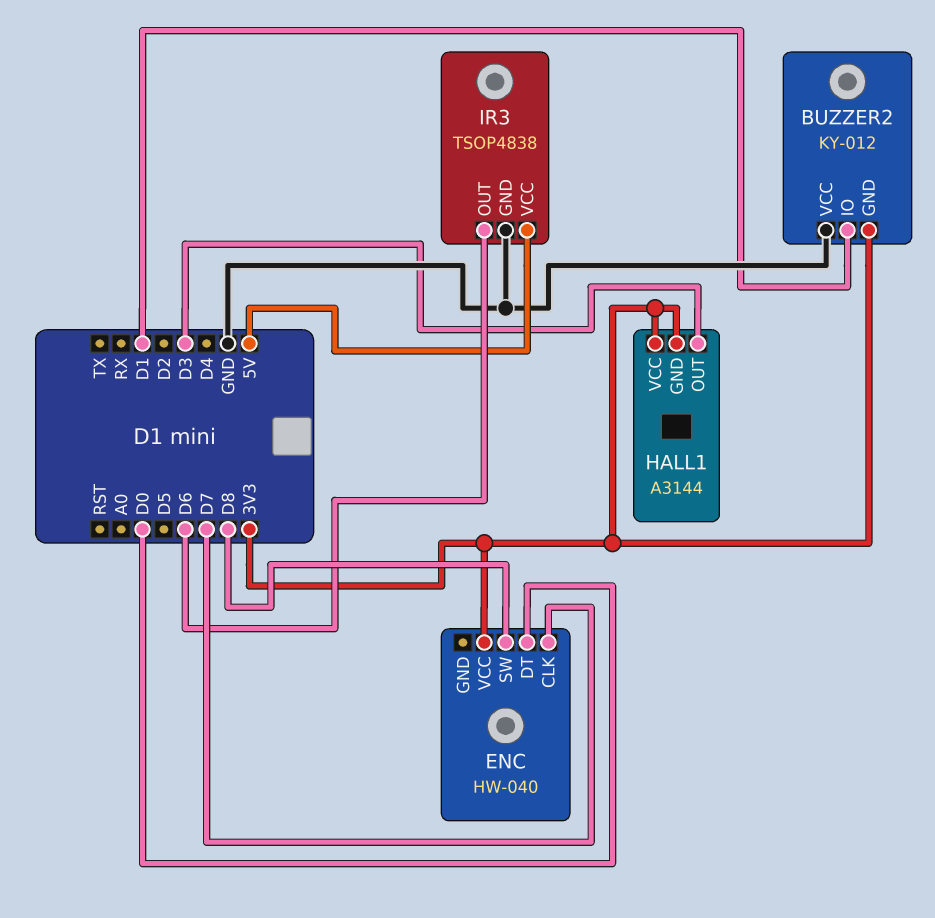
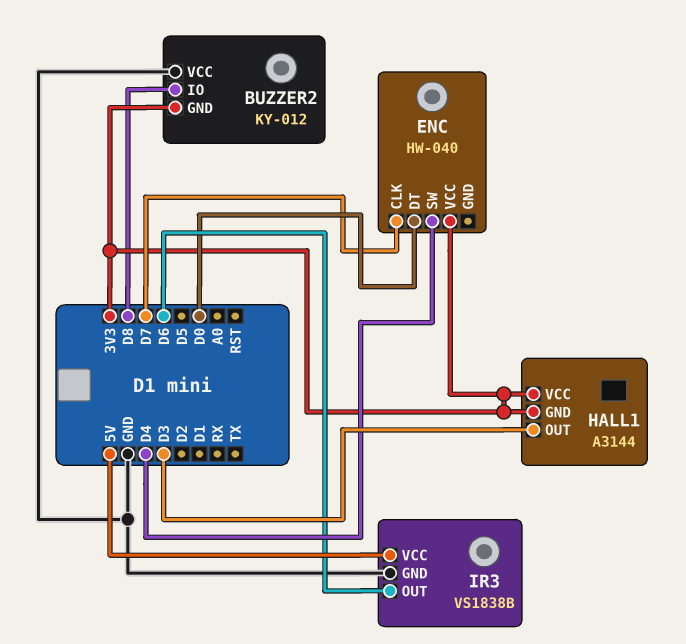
BUZZER2 pin IO: D1 -> D8
ENC pin SW: D8 -> D4
IR3: TSOP4838 -> VS1838B

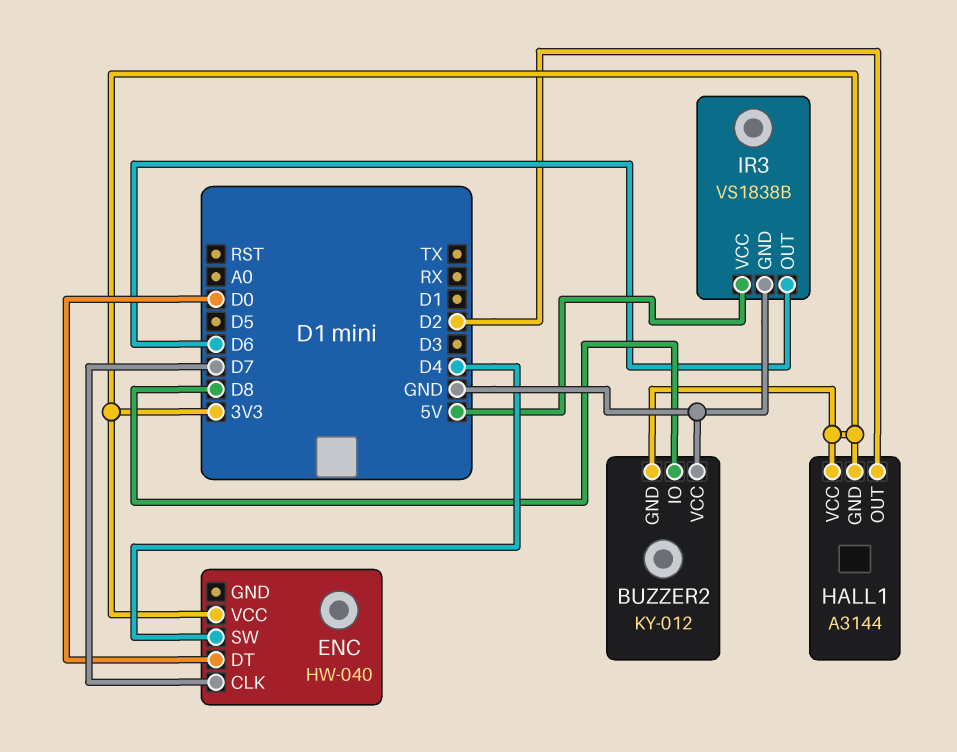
HALL1 pin OUT: D3 -> D2

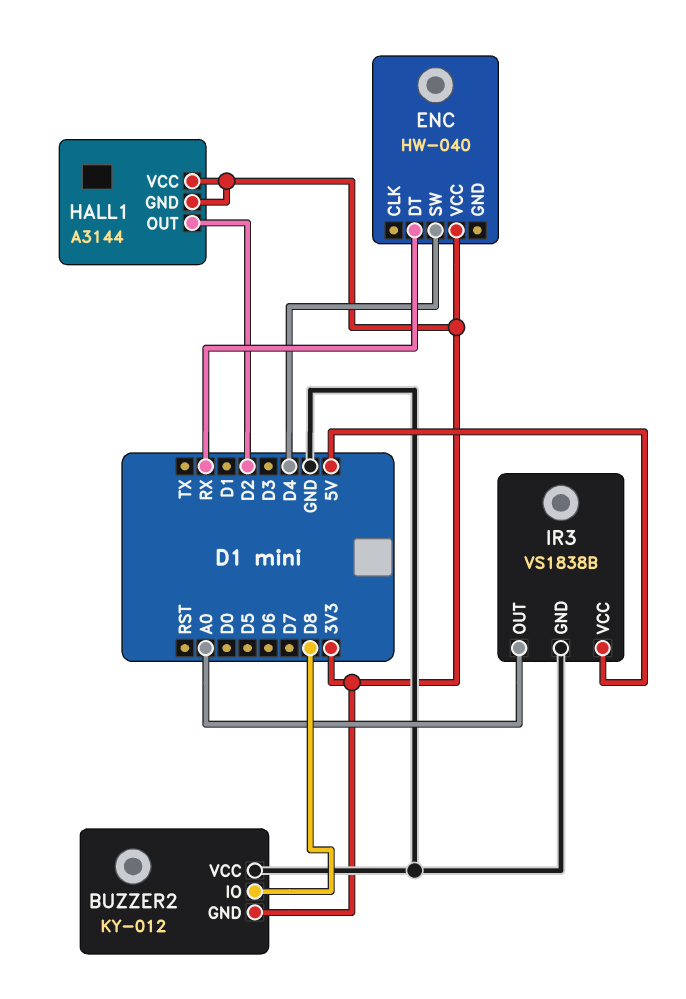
ENC pin CLK: D7 -> none
ENC pin DT: D0 -> RX
IR3 pin OUT: D6 -> A0

